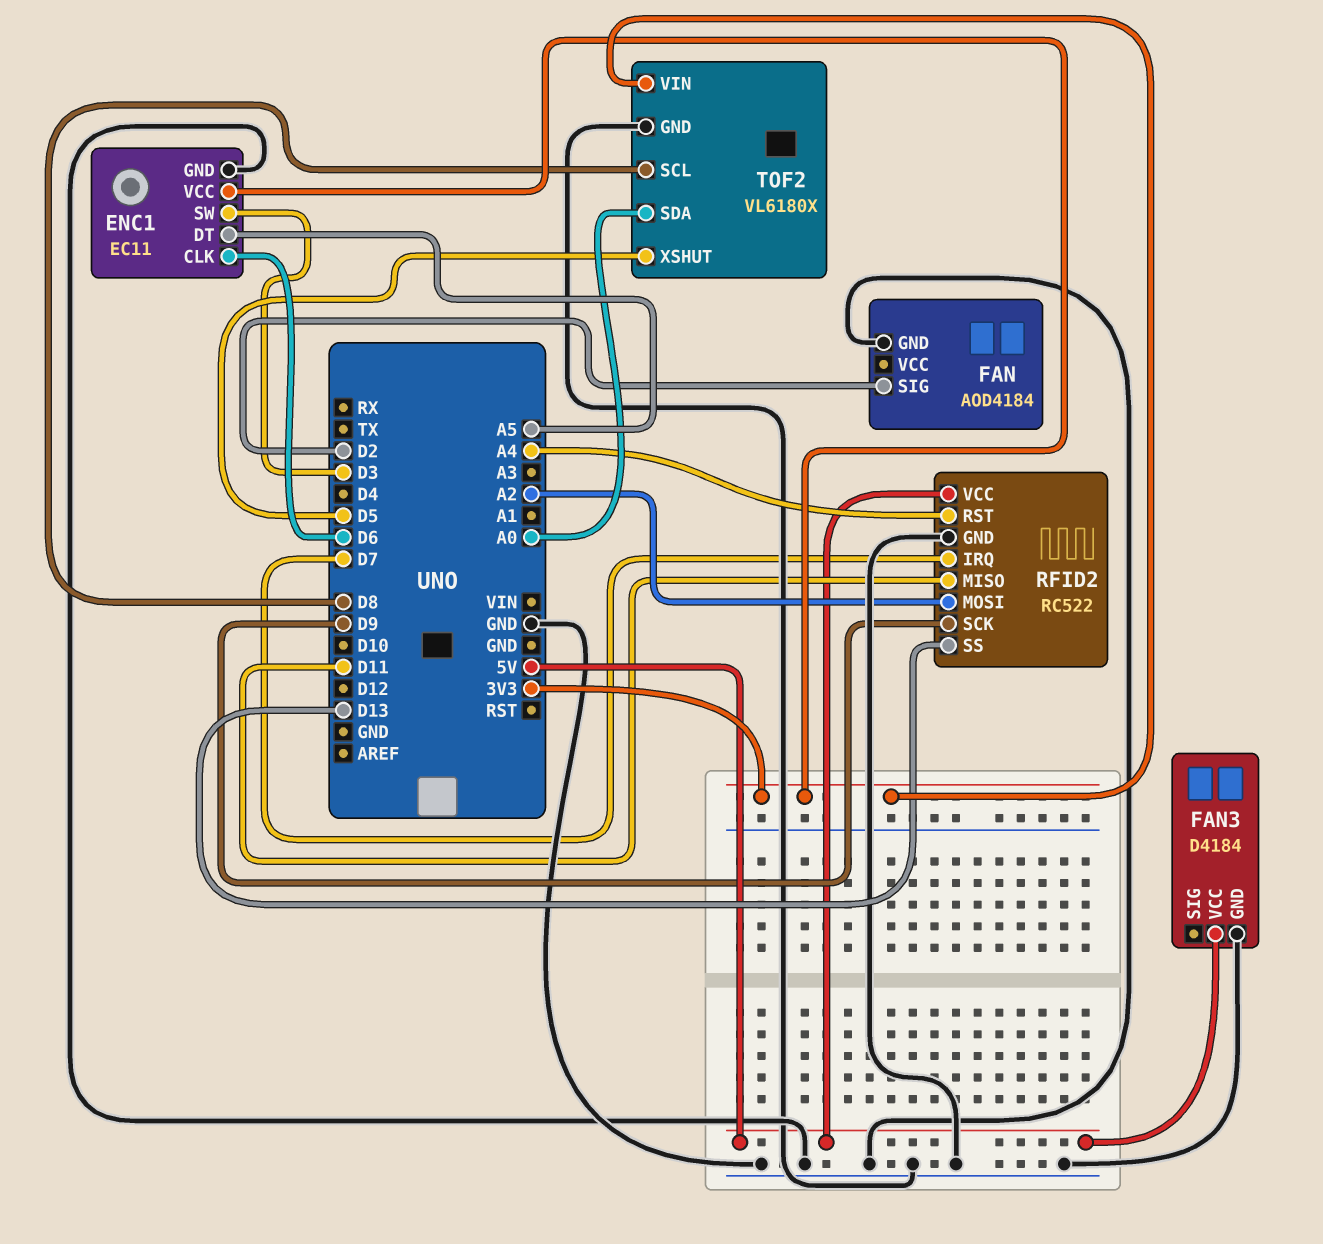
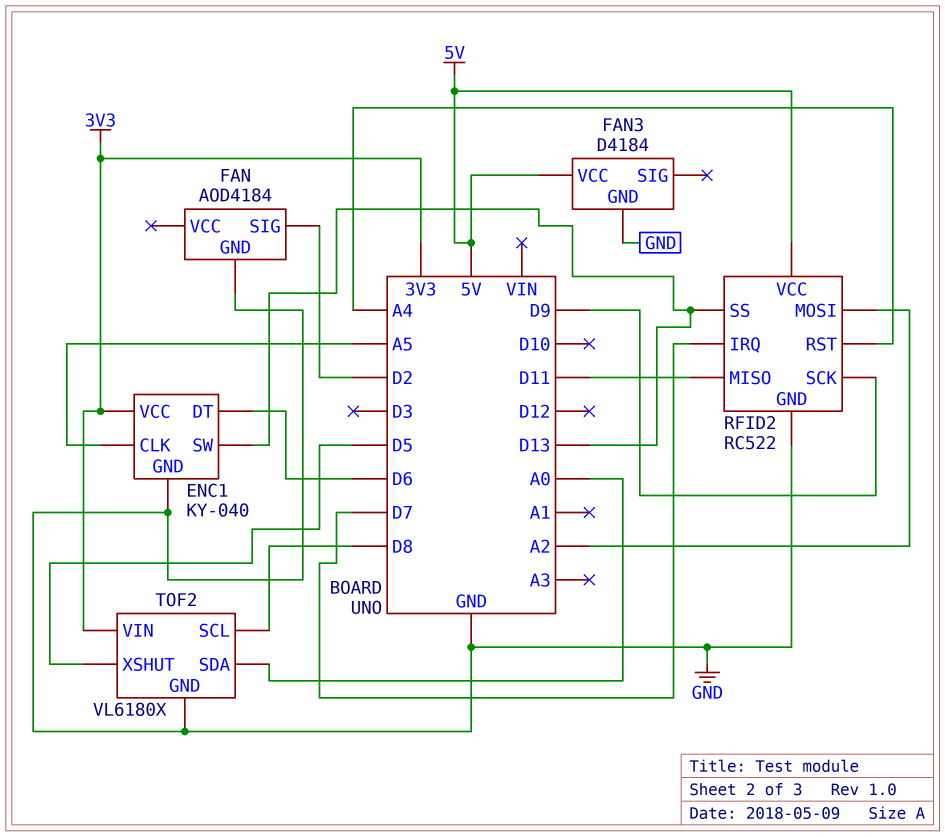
ENC1: EC11 -> KY-040
ENC1 pin CLK: D6 -> A5
ENC1 pin DT: A5 -> D6
ENC1 pin SW: D3 -> D13

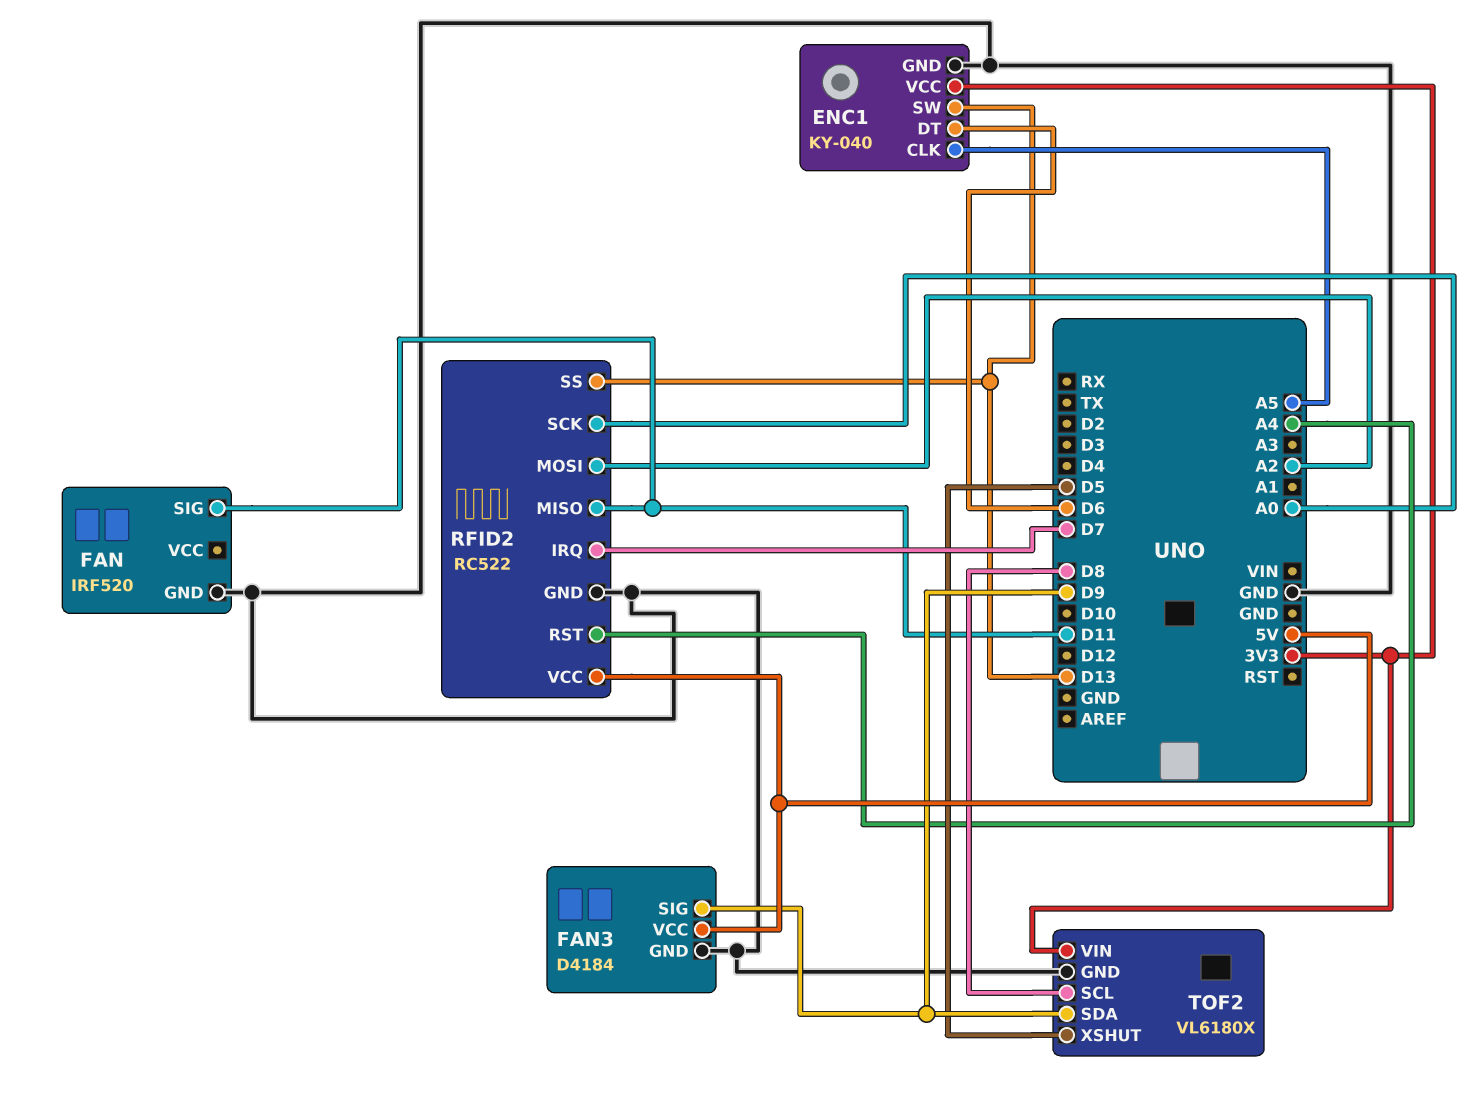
FAN: AOD4184 -> IRF520
FAN pin SIG: D2 -> D11
FAN3 pin SIG: none -> D9
RFID2 pin SCK: D9 -> A0
TOF2 pin SDA: A0 -> D9

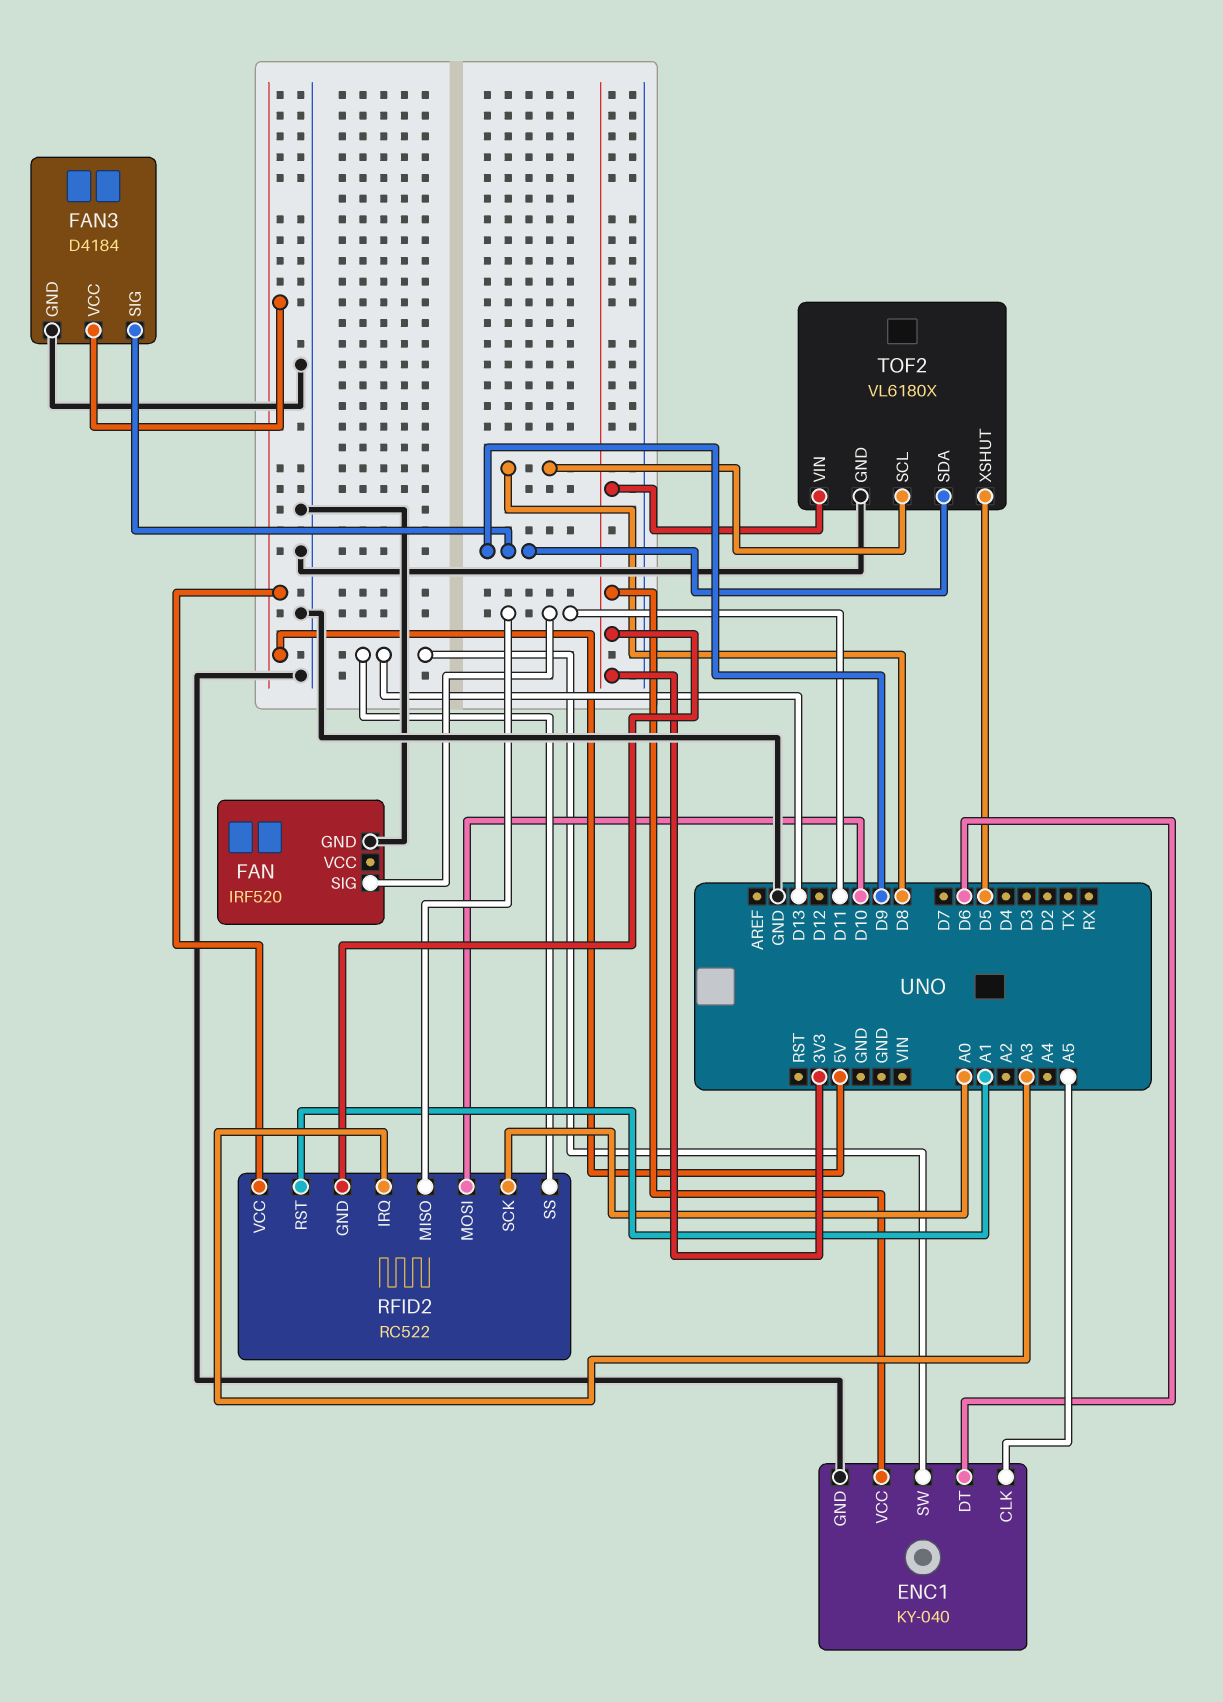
RFID2 pin GND: GND -> 3V3
RFID2 pin IRQ: D7 -> A3
RFID2 pin MOSI: A2 -> D10
RFID2 pin RST: A4 -> A1

